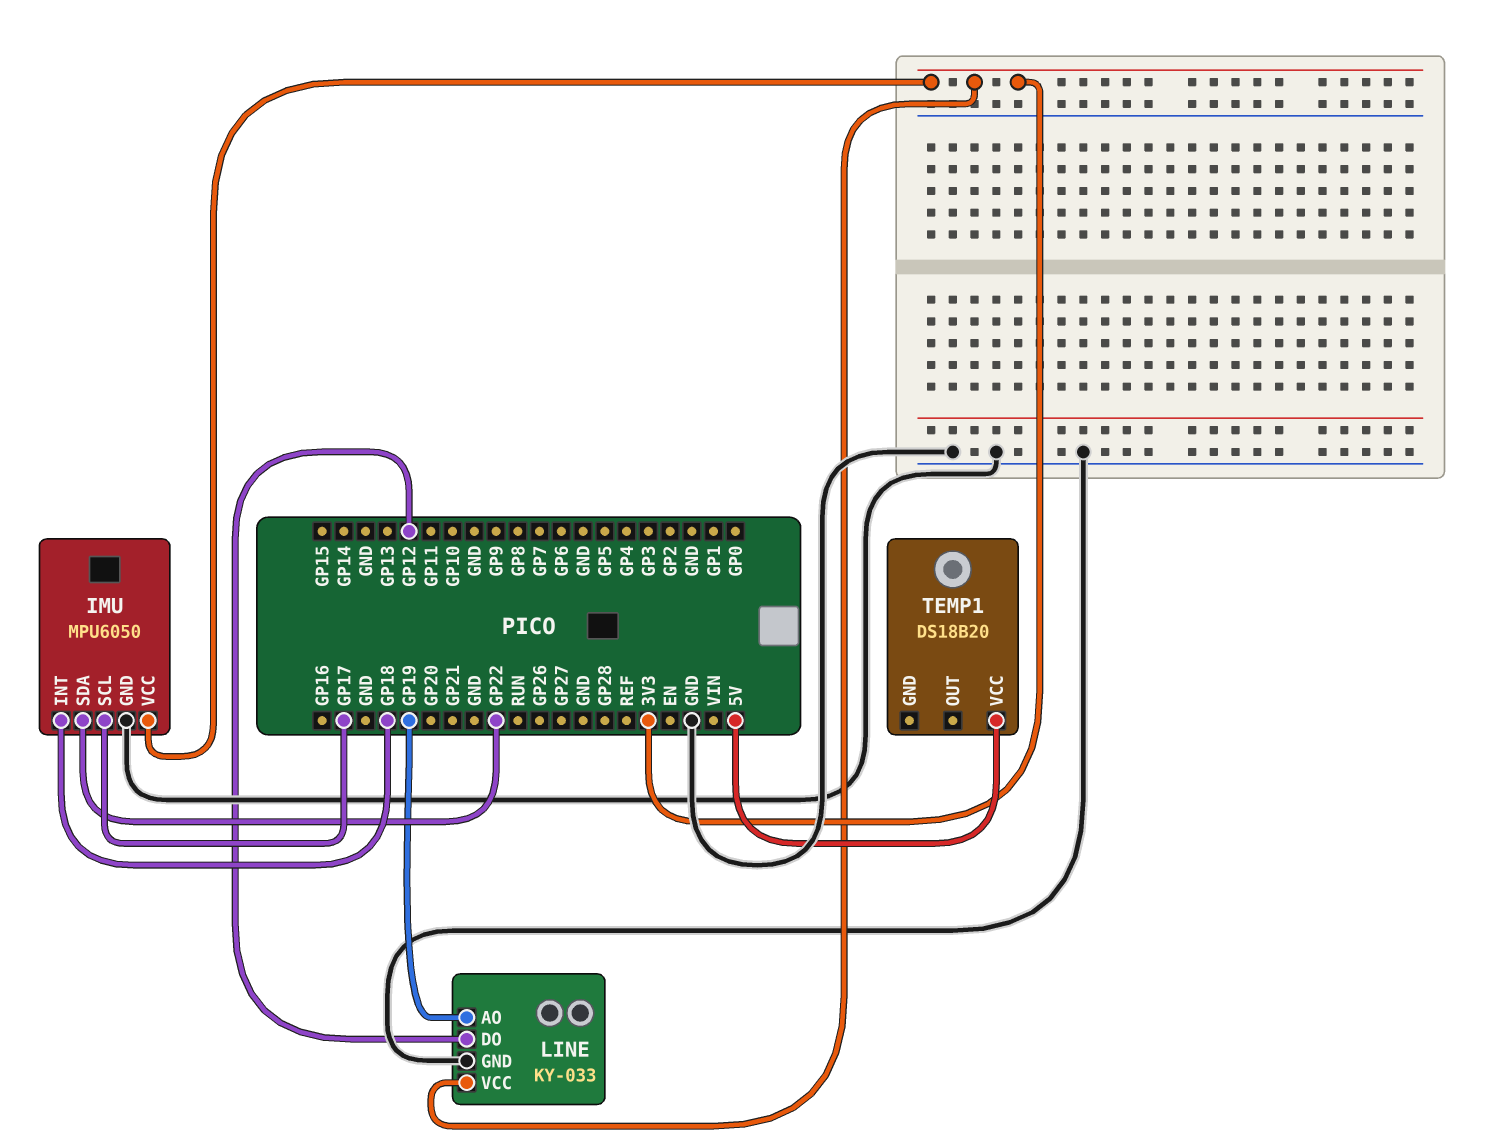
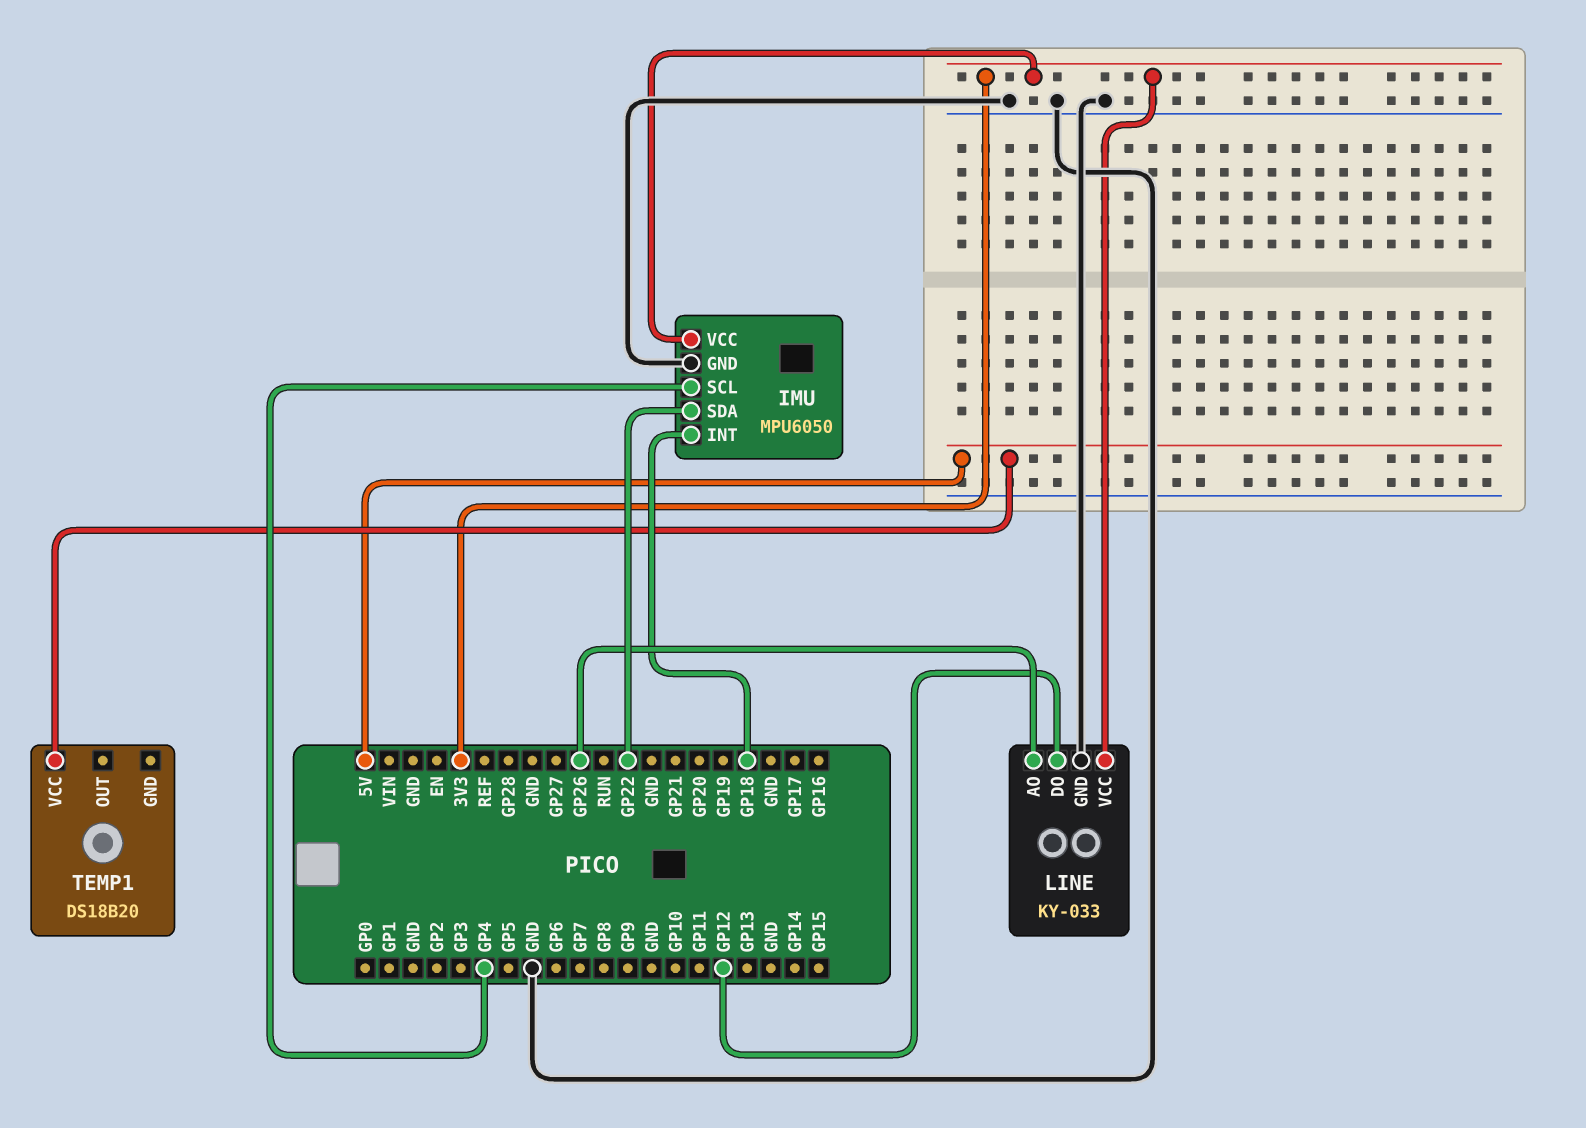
IMU pin SCL: GP17 -> GP4
LINE pin AO: GP19 -> GP26

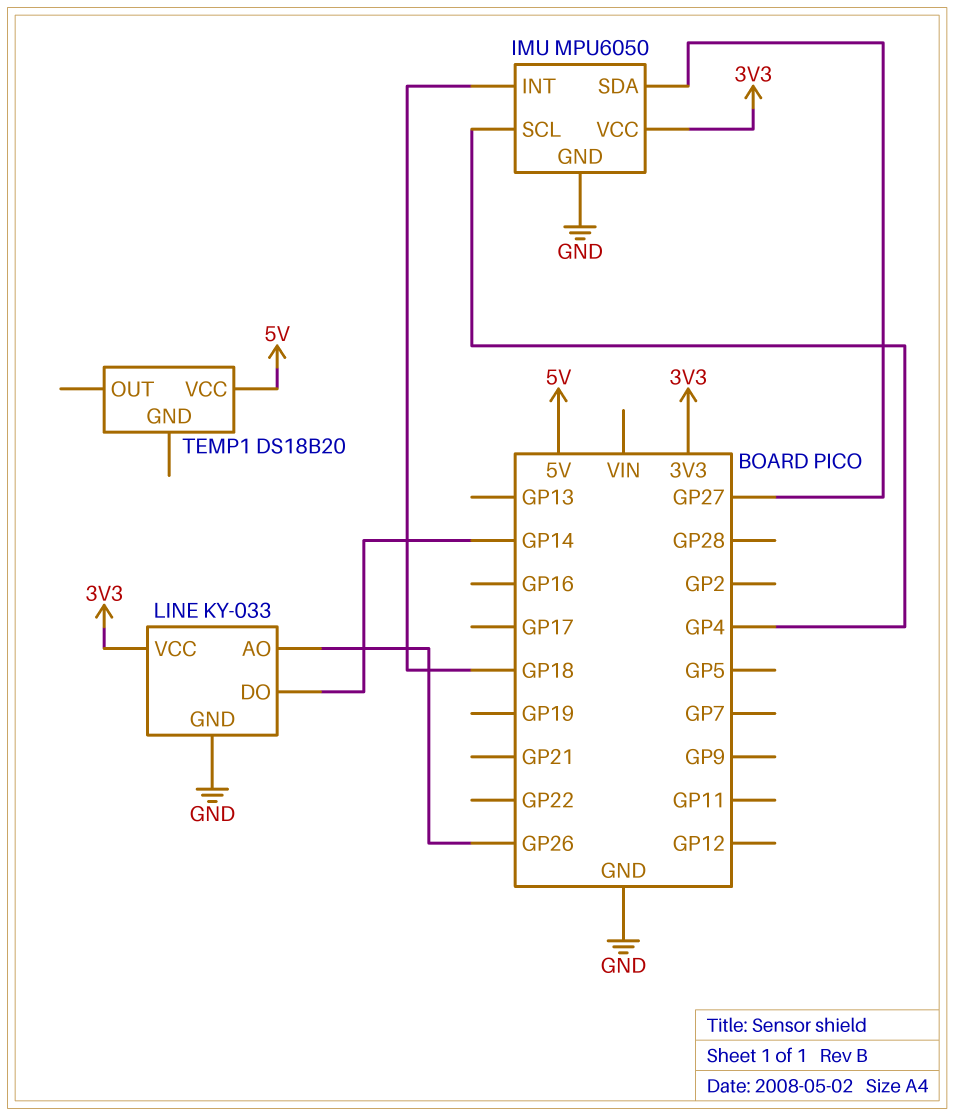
IMU pin SDA: GP22 -> GP27
LINE pin DO: GP12 -> GP14

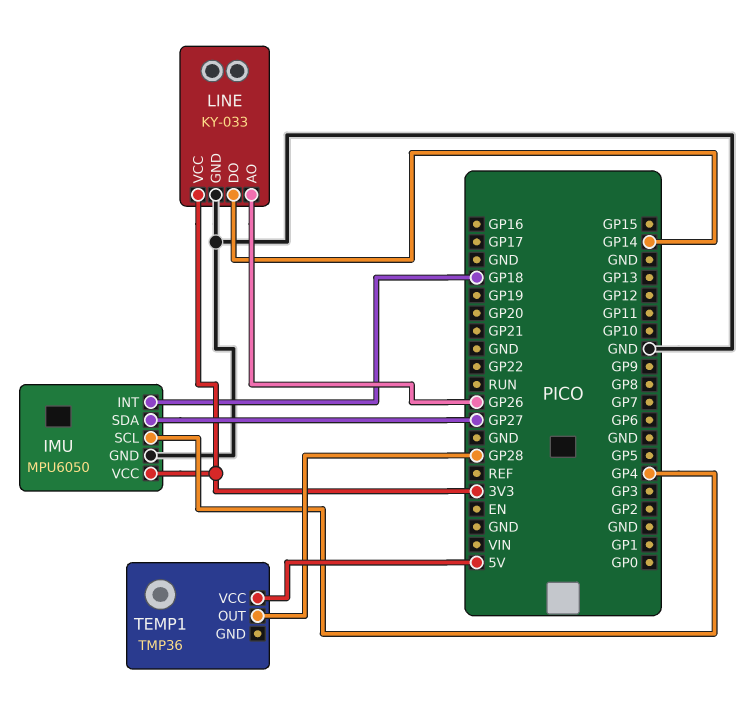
TEMP1: DS18B20 -> TMP36
TEMP1 pin OUT: none -> GP28

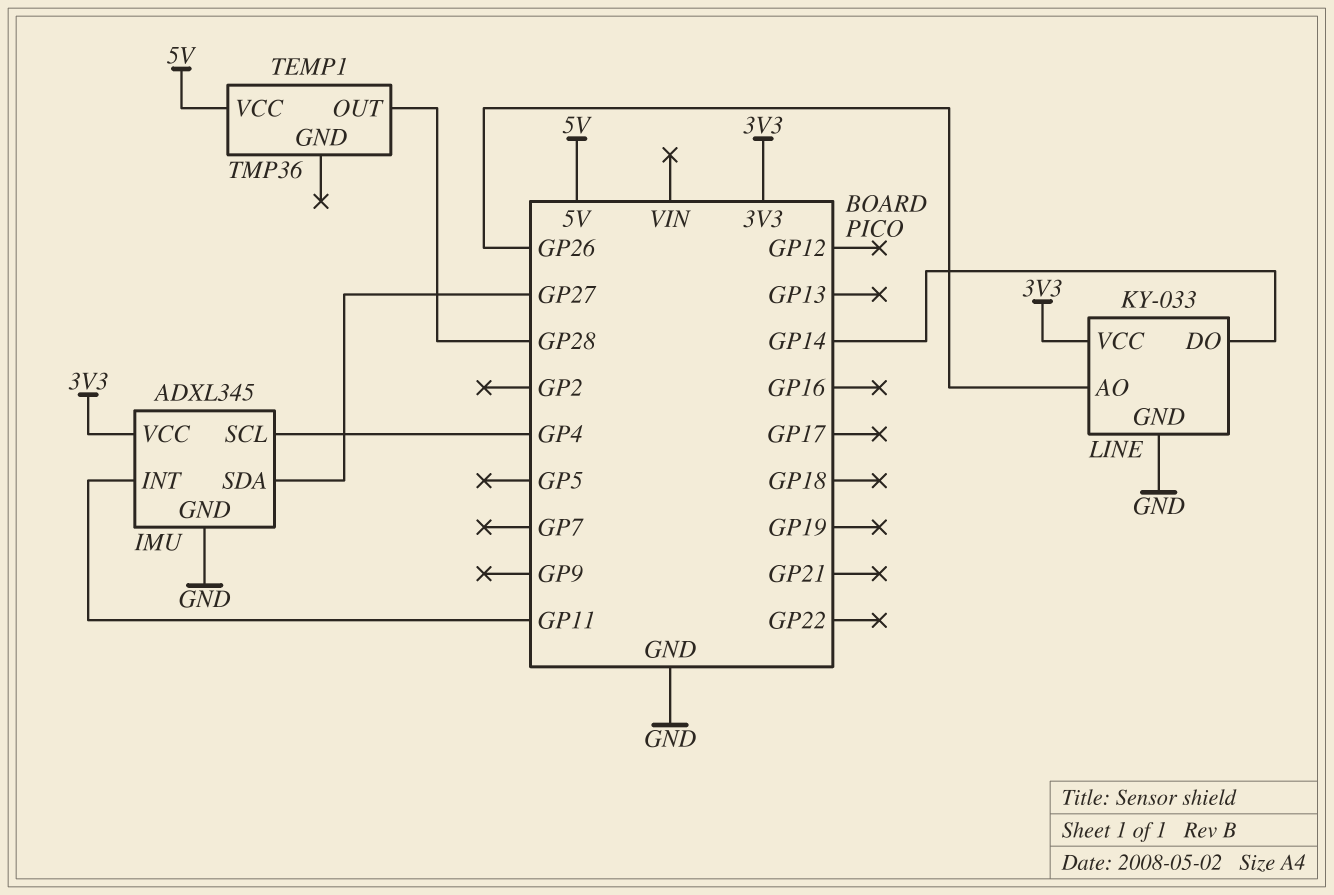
IMU: MPU6050 -> ADXL345
IMU pin INT: GP18 -> GP11

